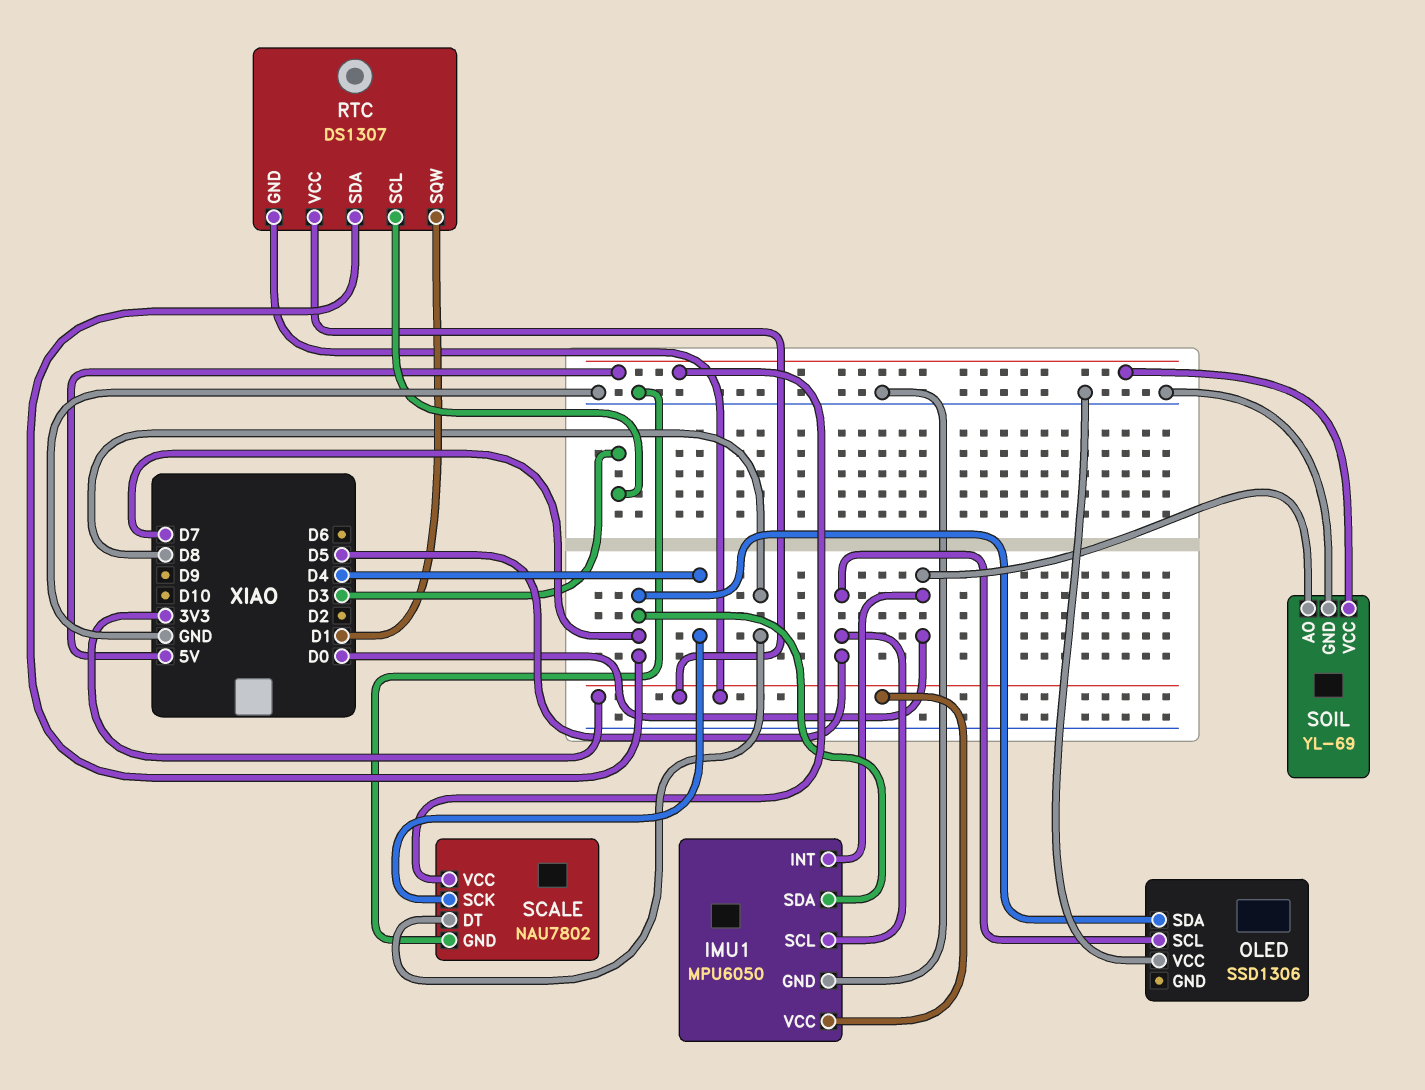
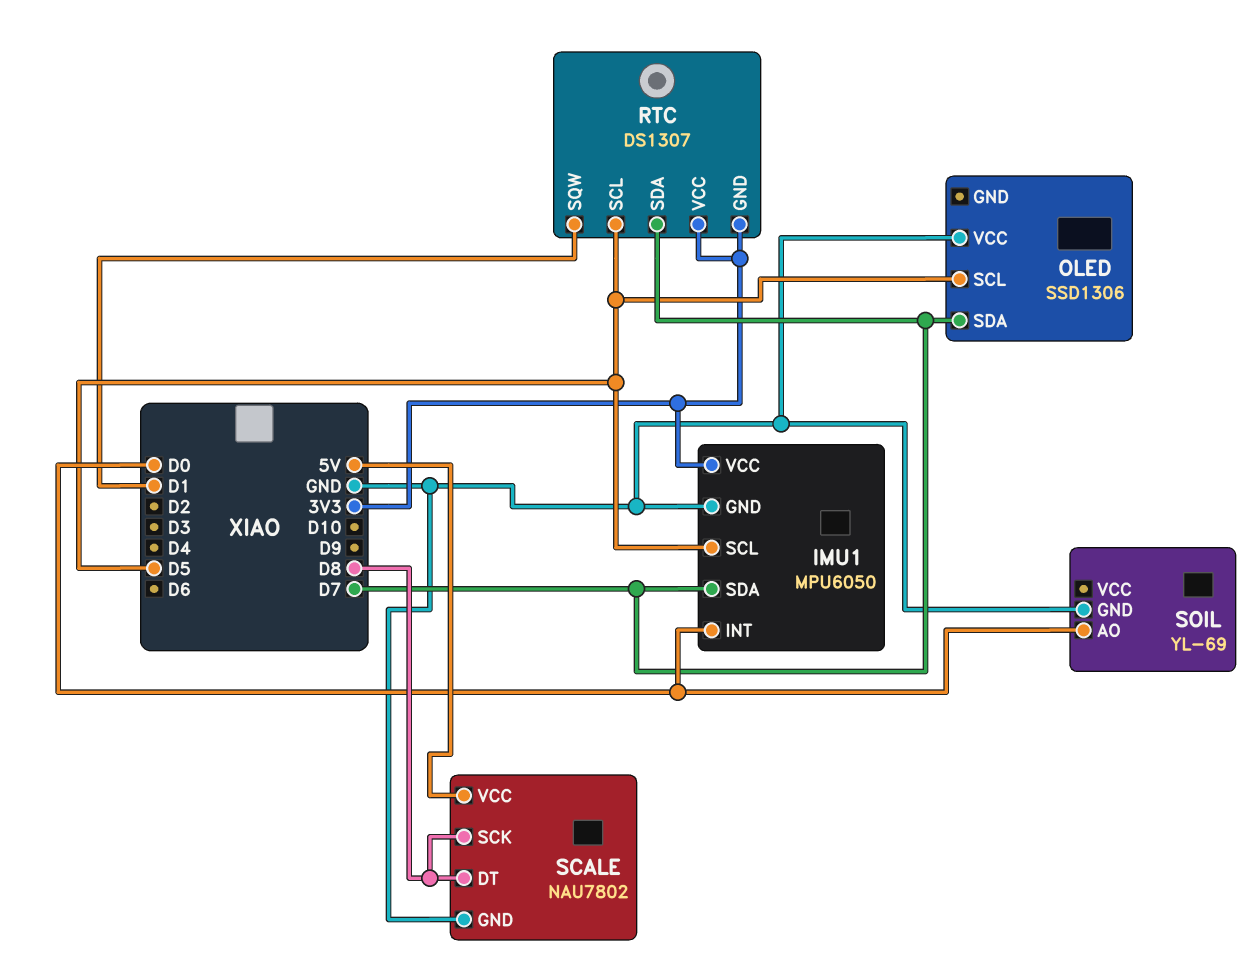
RTC pin SCL: D3 -> D5
SCALE pin SCK: D4 -> D8
SOIL pin VCC: 5V -> none

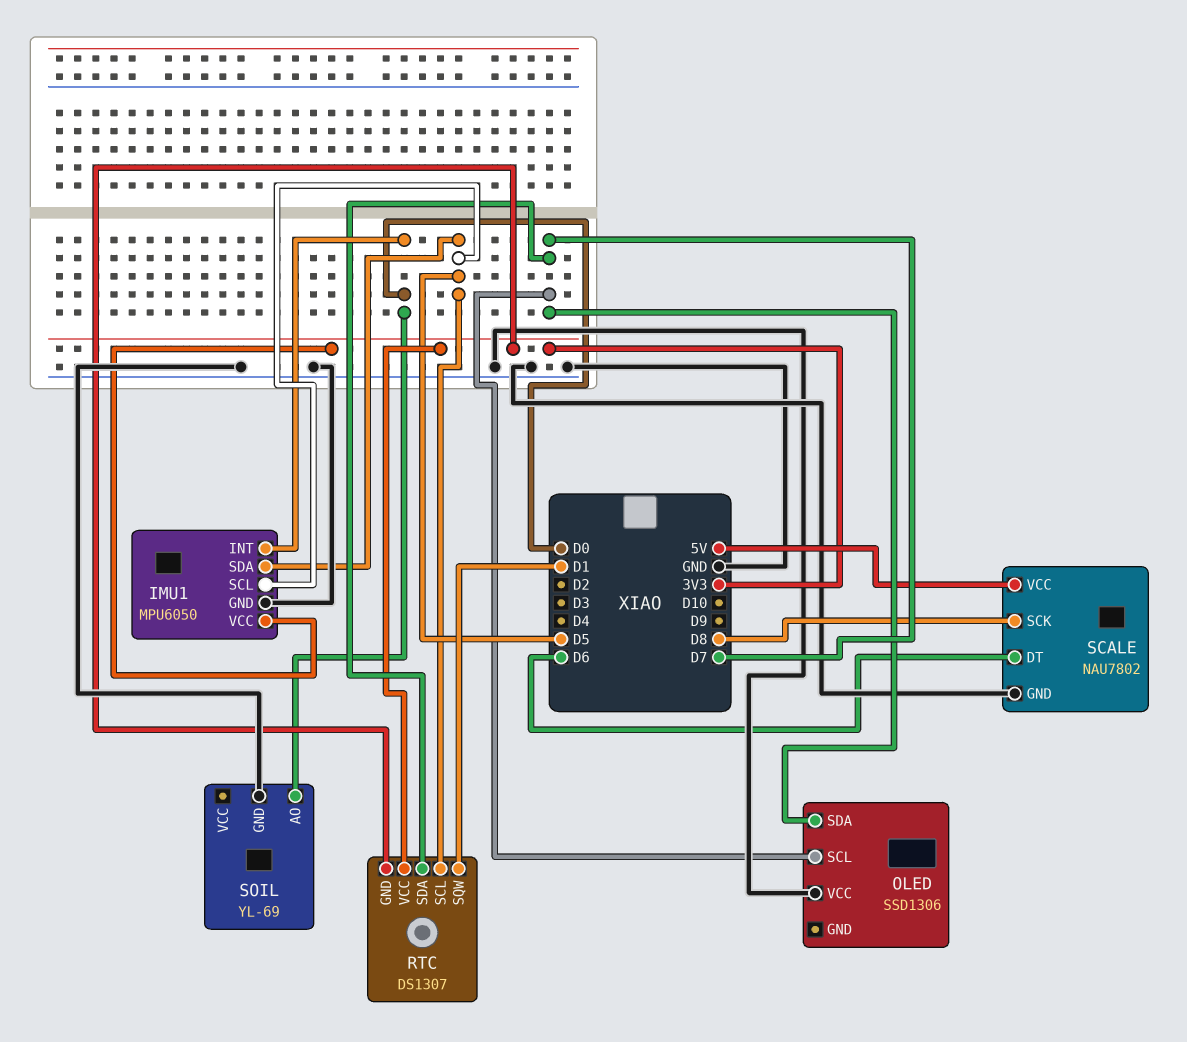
IMU1 pin SDA: D7 -> D5
OLED pin SCL: D5 -> D7
SCALE pin DT: D8 -> D6

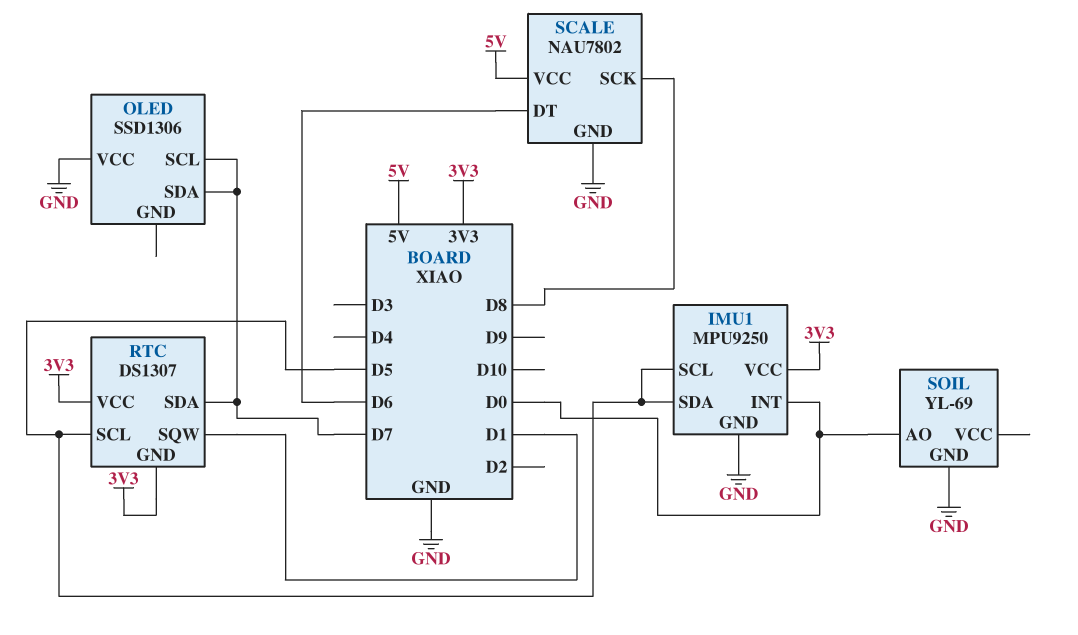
IMU1: MPU6050 -> MPU9250

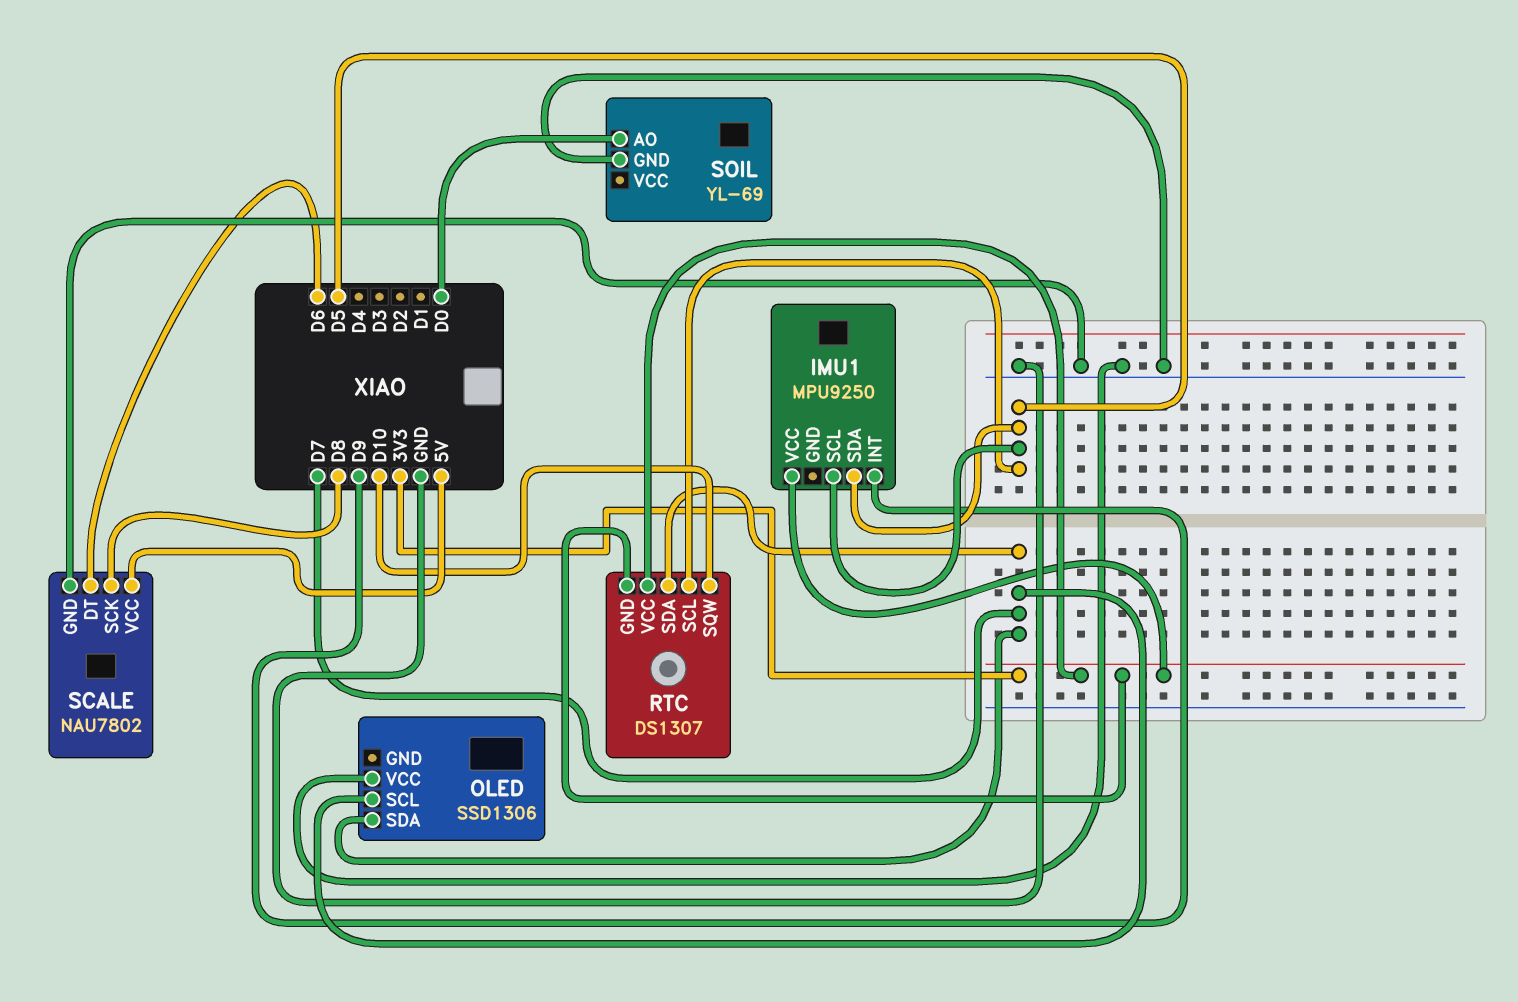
IMU1 pin GND: GND -> none
IMU1 pin INT: D0 -> D9
RTC pin SQW: D1 -> D10

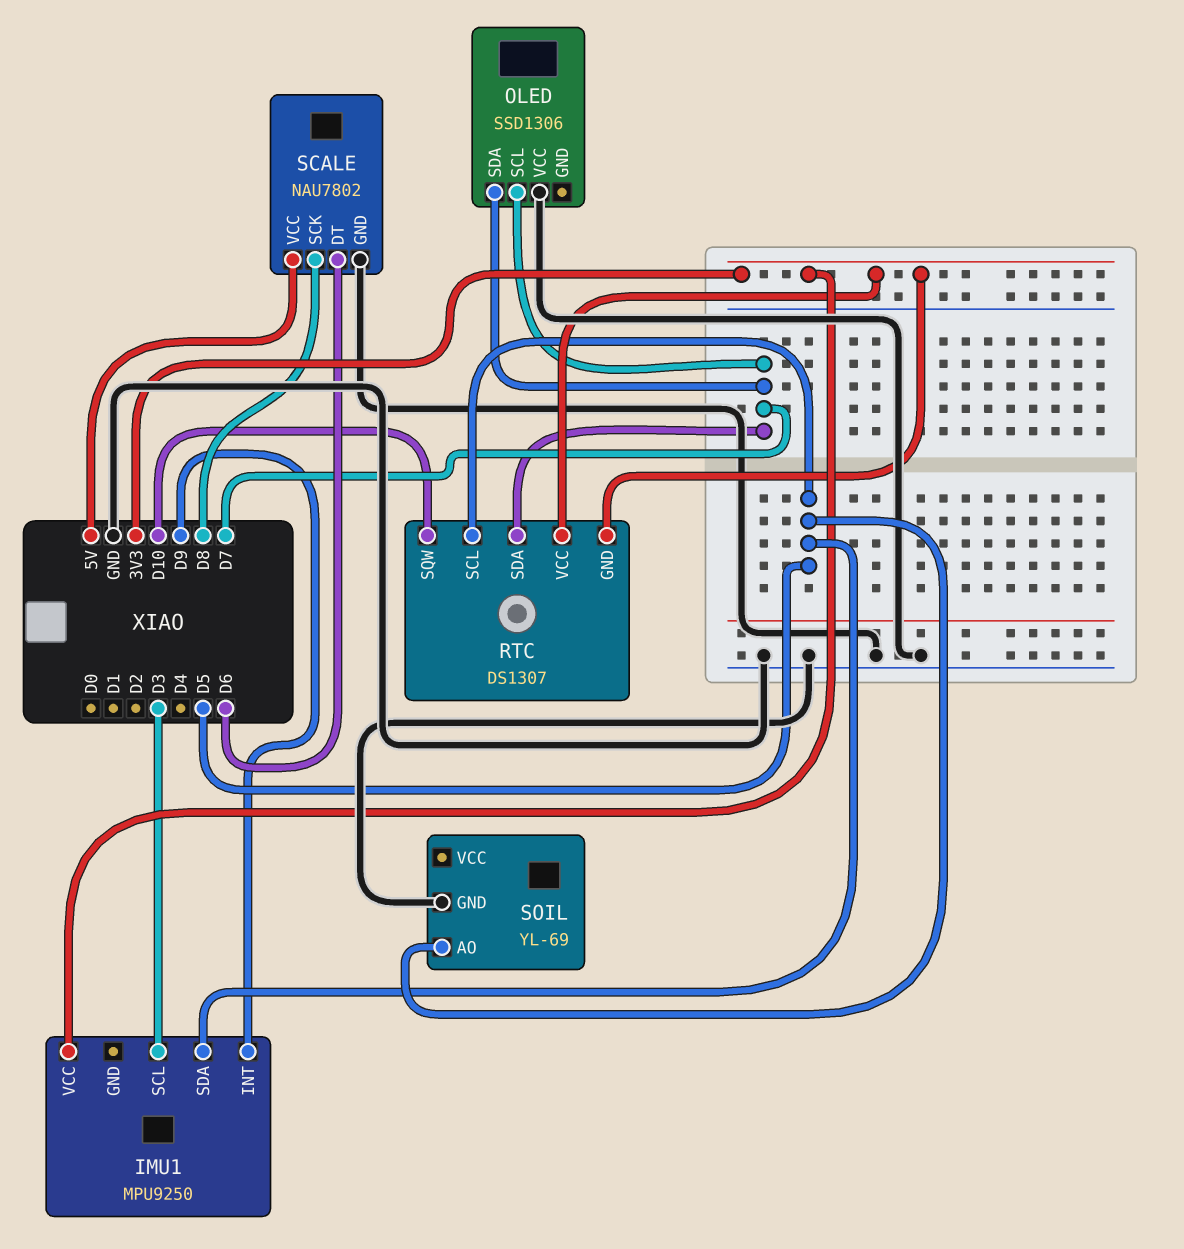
IMU1 pin SCL: D5 -> D3
SOIL pin AO: D0 -> D5

